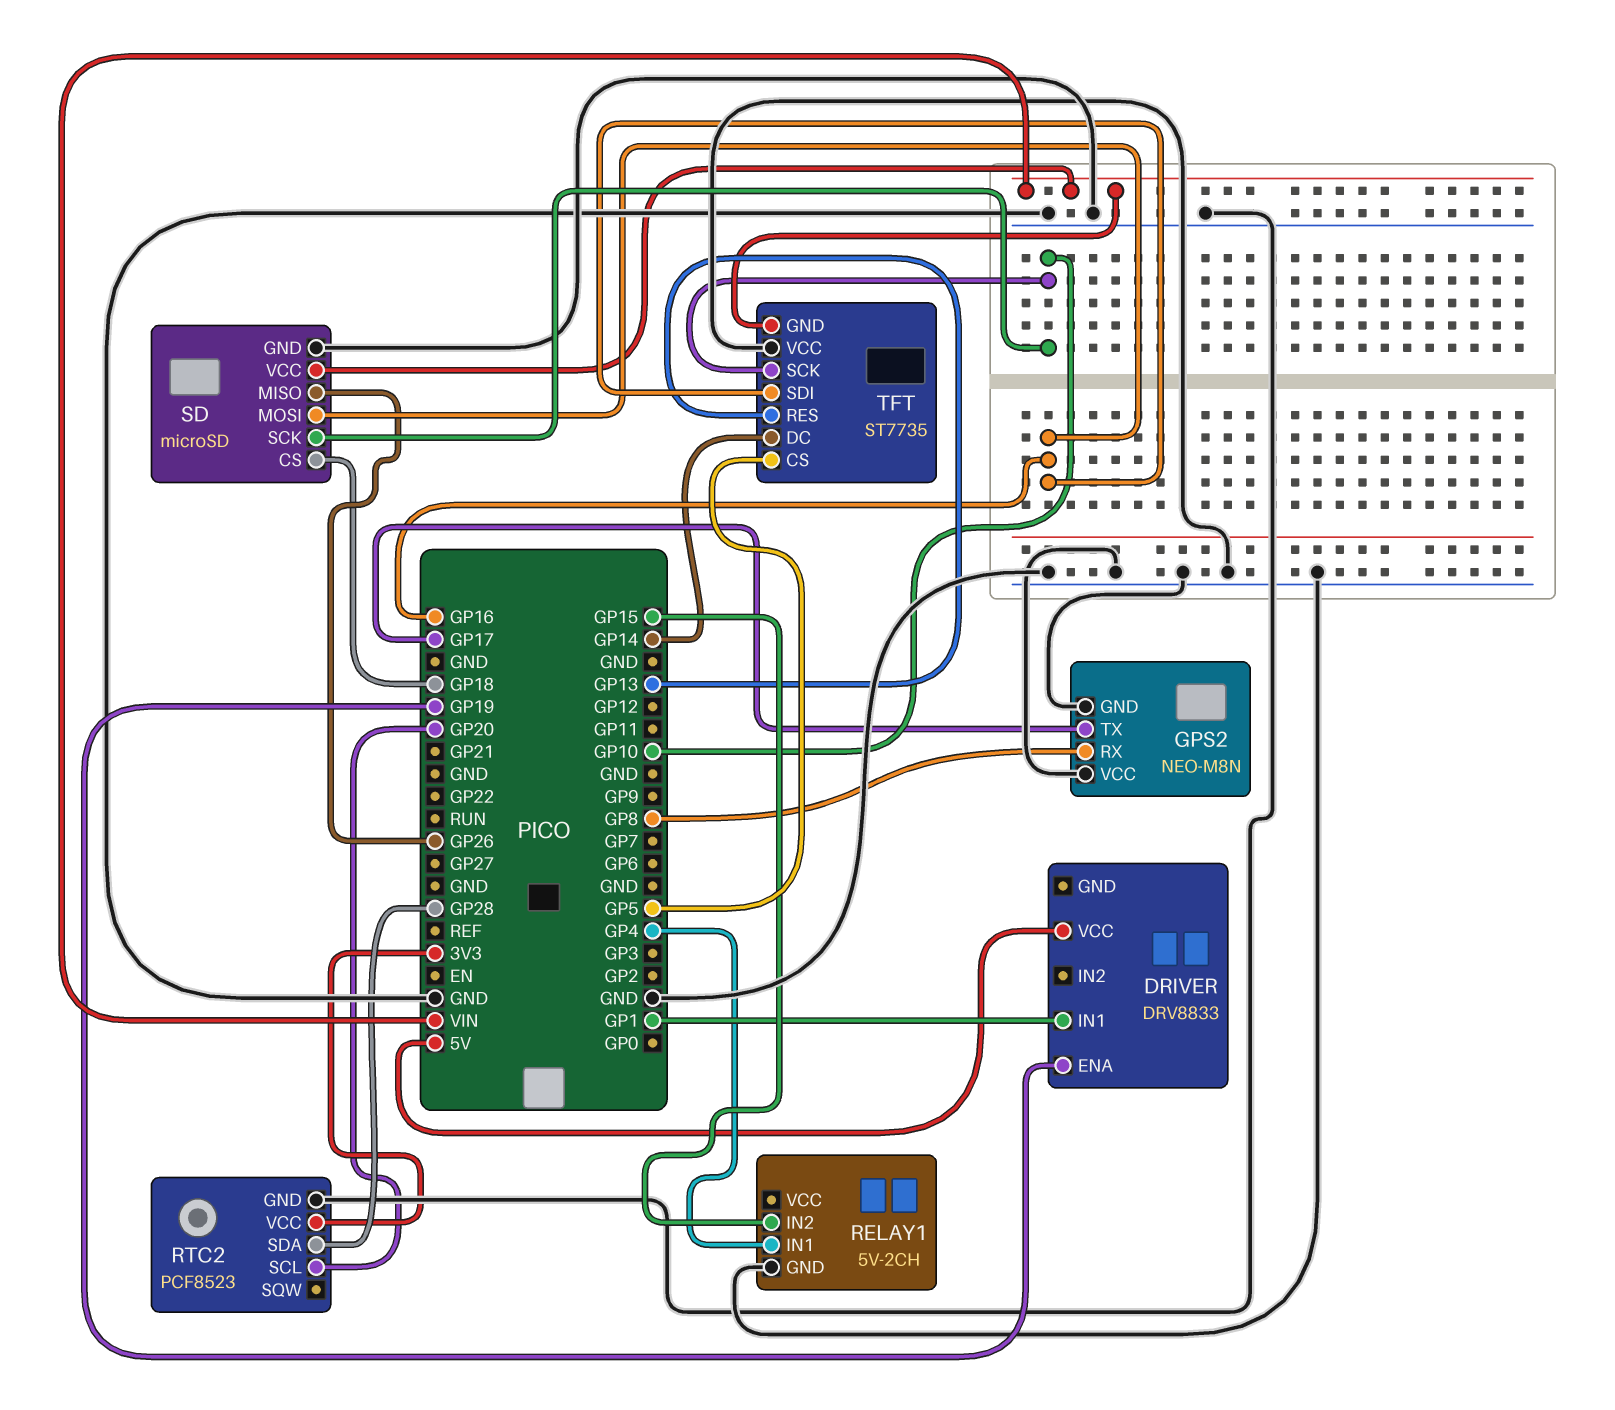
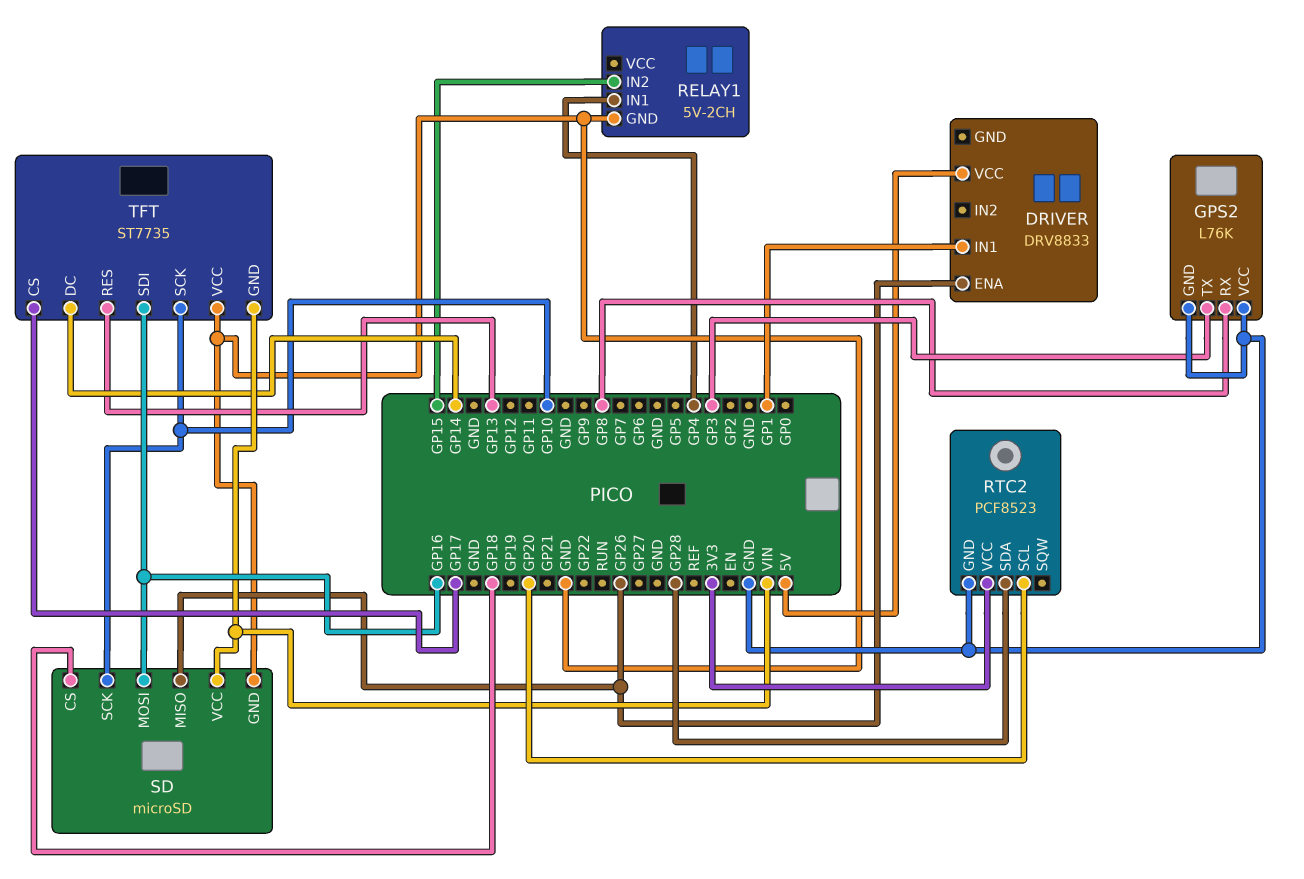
DRIVER pin ENA: GP19 -> GP26
GPS2: NEO-M8N -> L76K
GPS2 pin TX: GP17 -> GP3
TFT pin CS: GP5 -> GP17

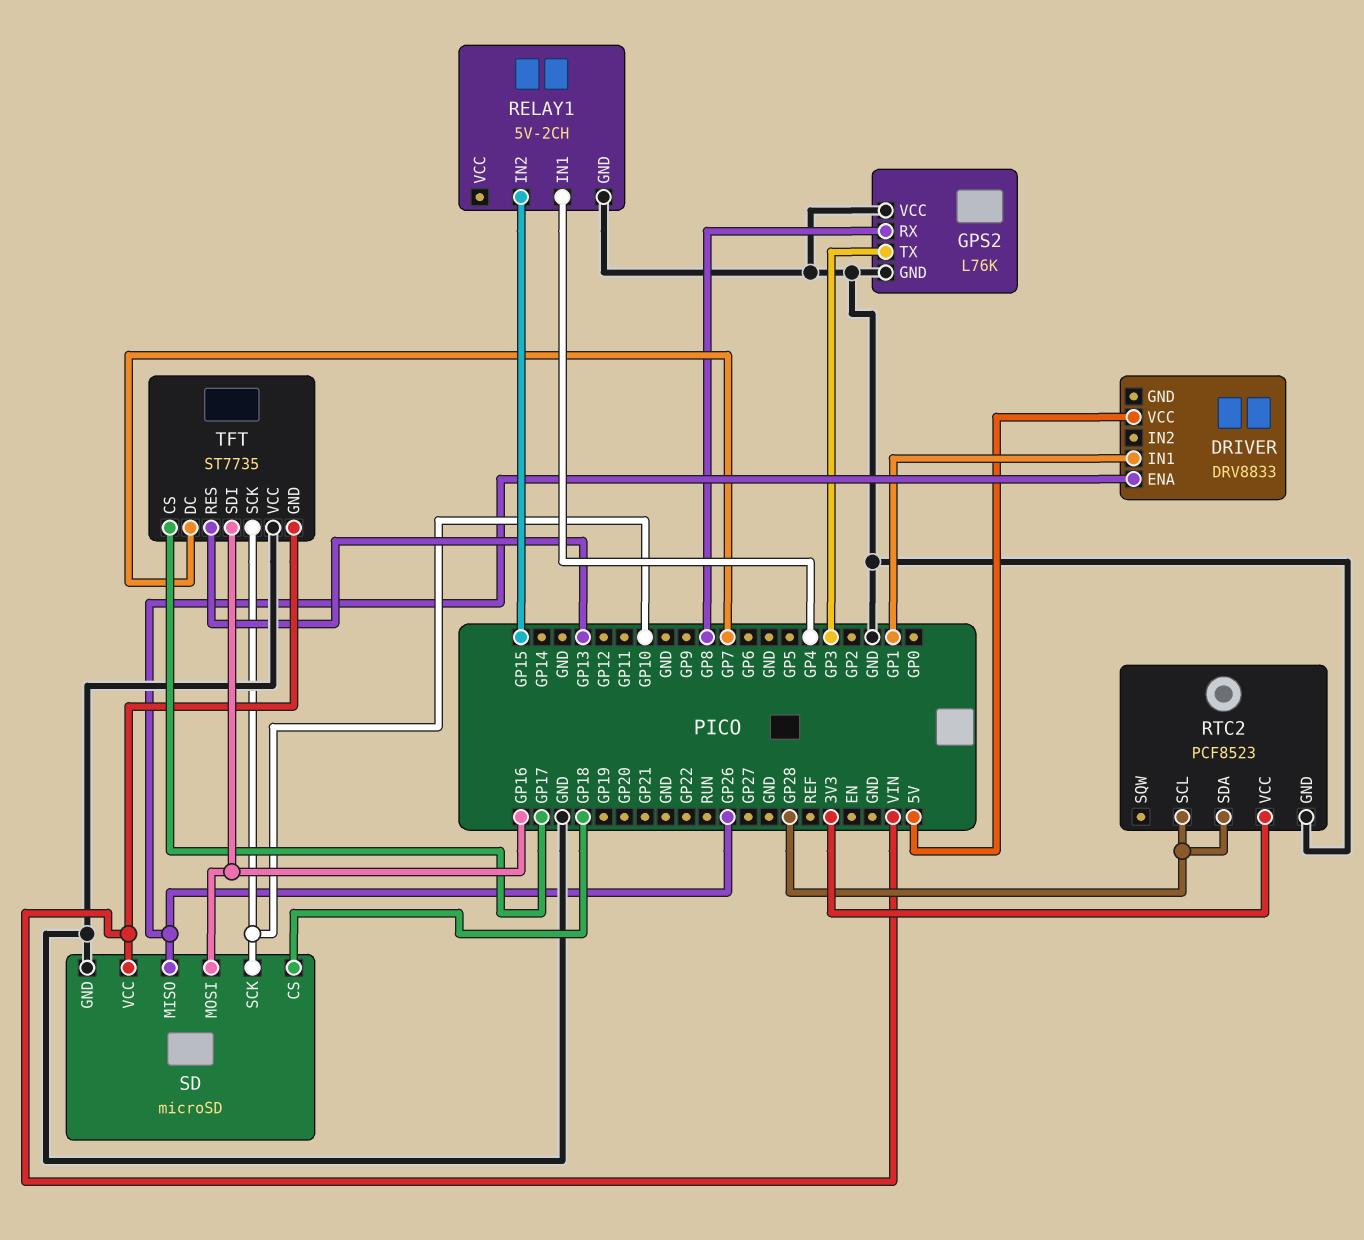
RTC2 pin SCL: GP20 -> GP28
TFT pin DC: GP14 -> GP7

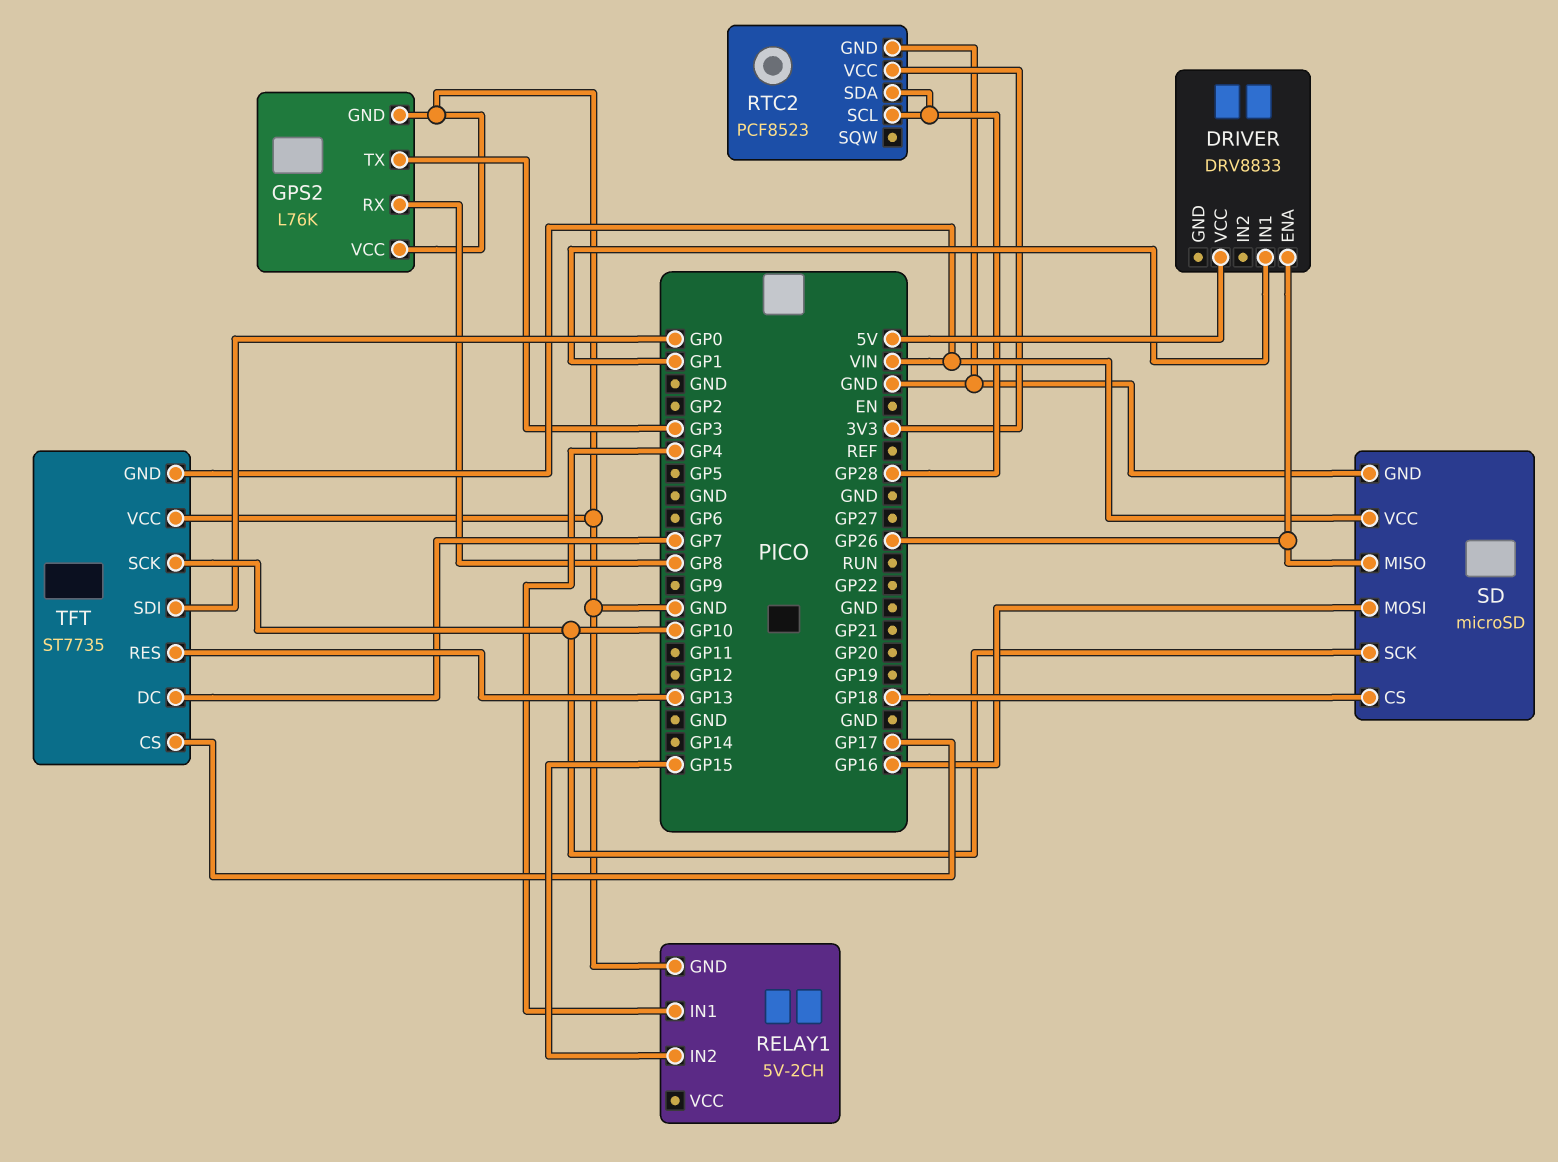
TFT pin SDI: GP16 -> GP0

